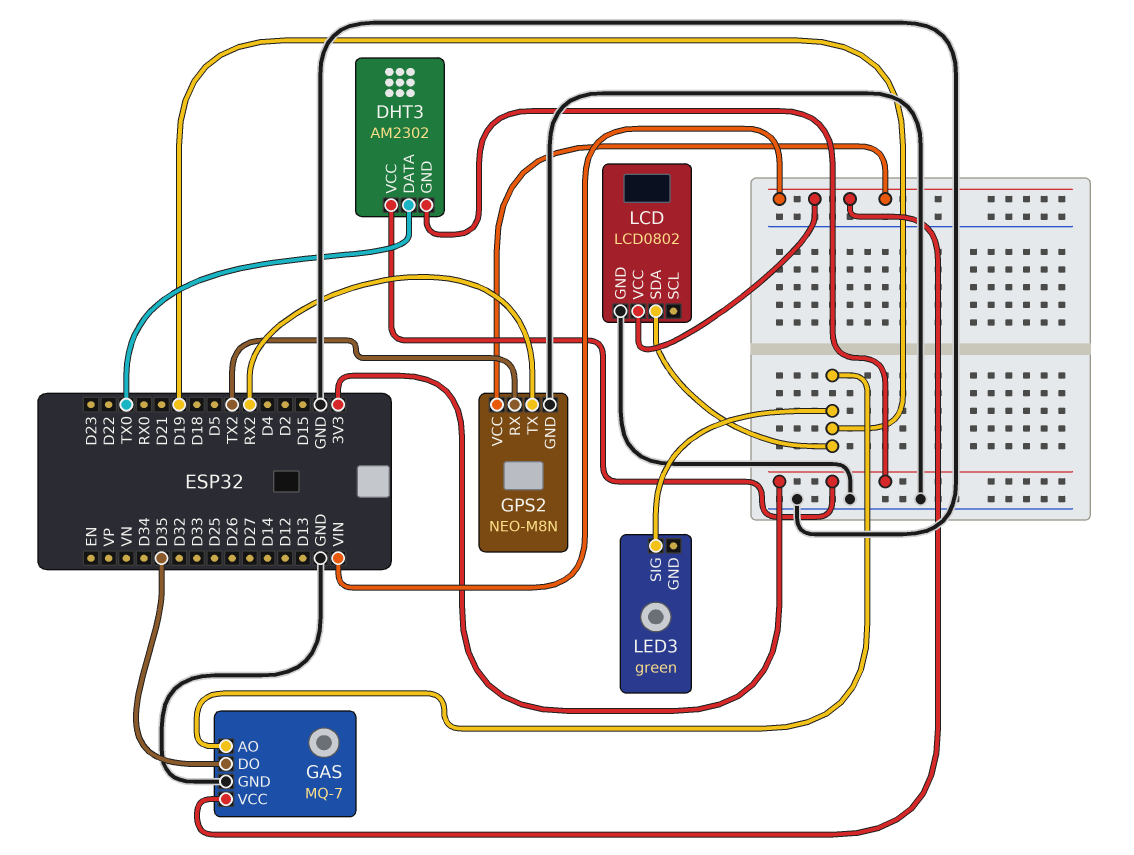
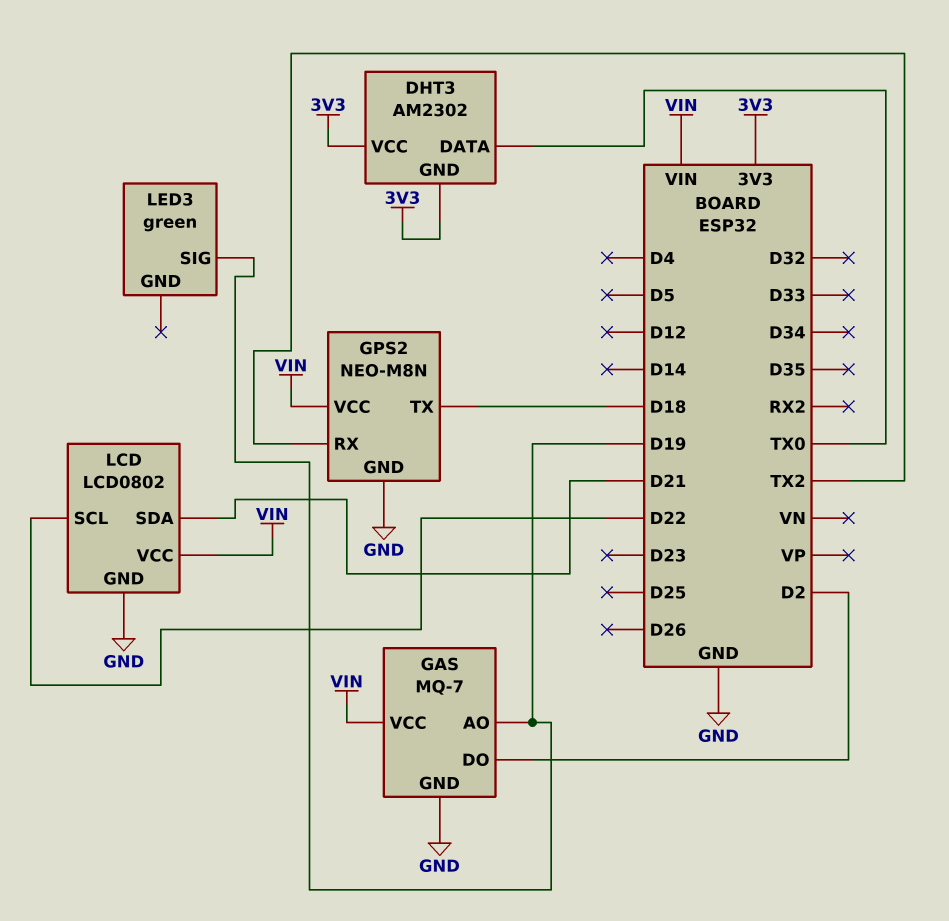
GAS pin DO: D35 -> D2
GPS2 pin TX: RX2 -> D18
LCD pin SCL: none -> D22
LCD pin SDA: D19 -> D21

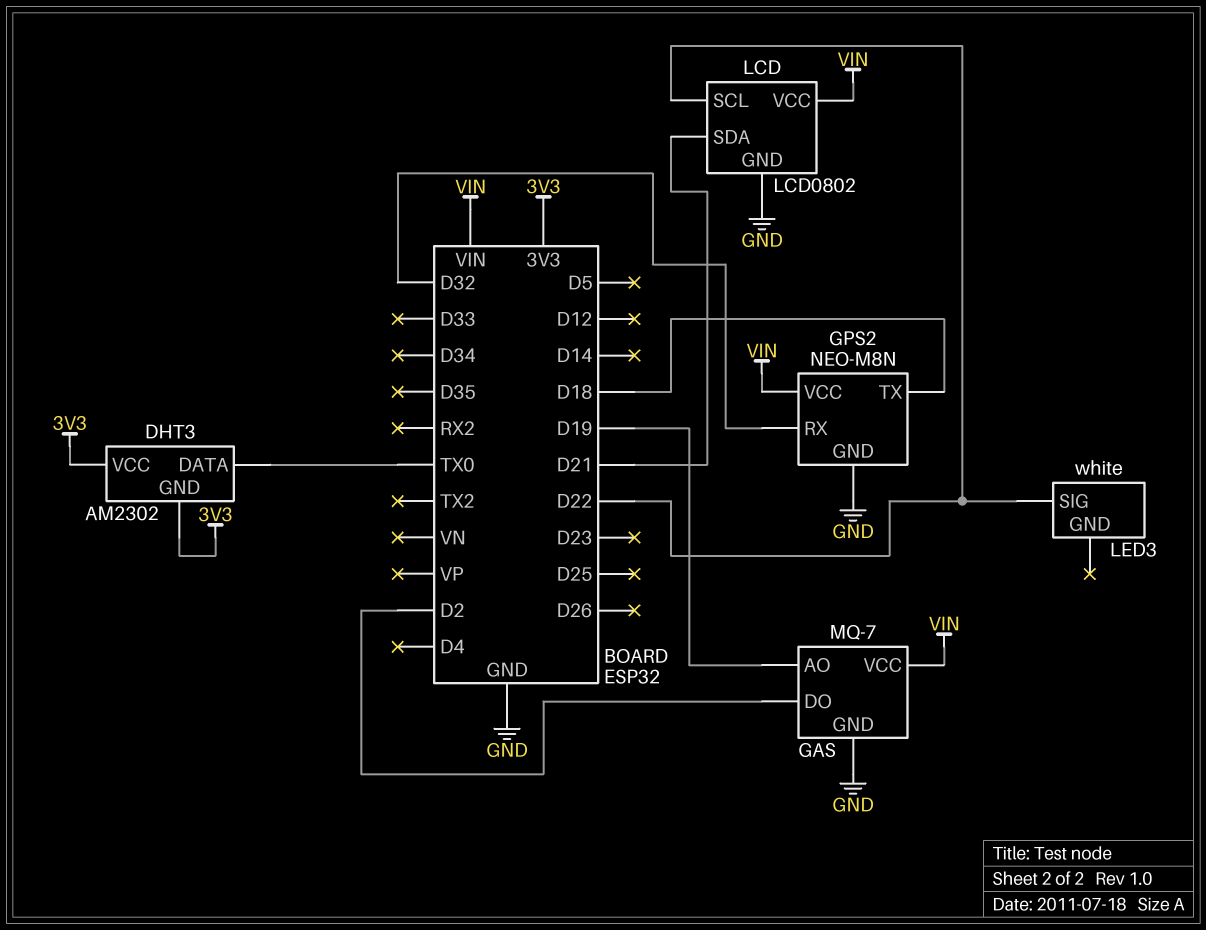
GPS2 pin RX: TX2 -> D32
LED3: green -> white
LED3 pin SIG: D19 -> D22

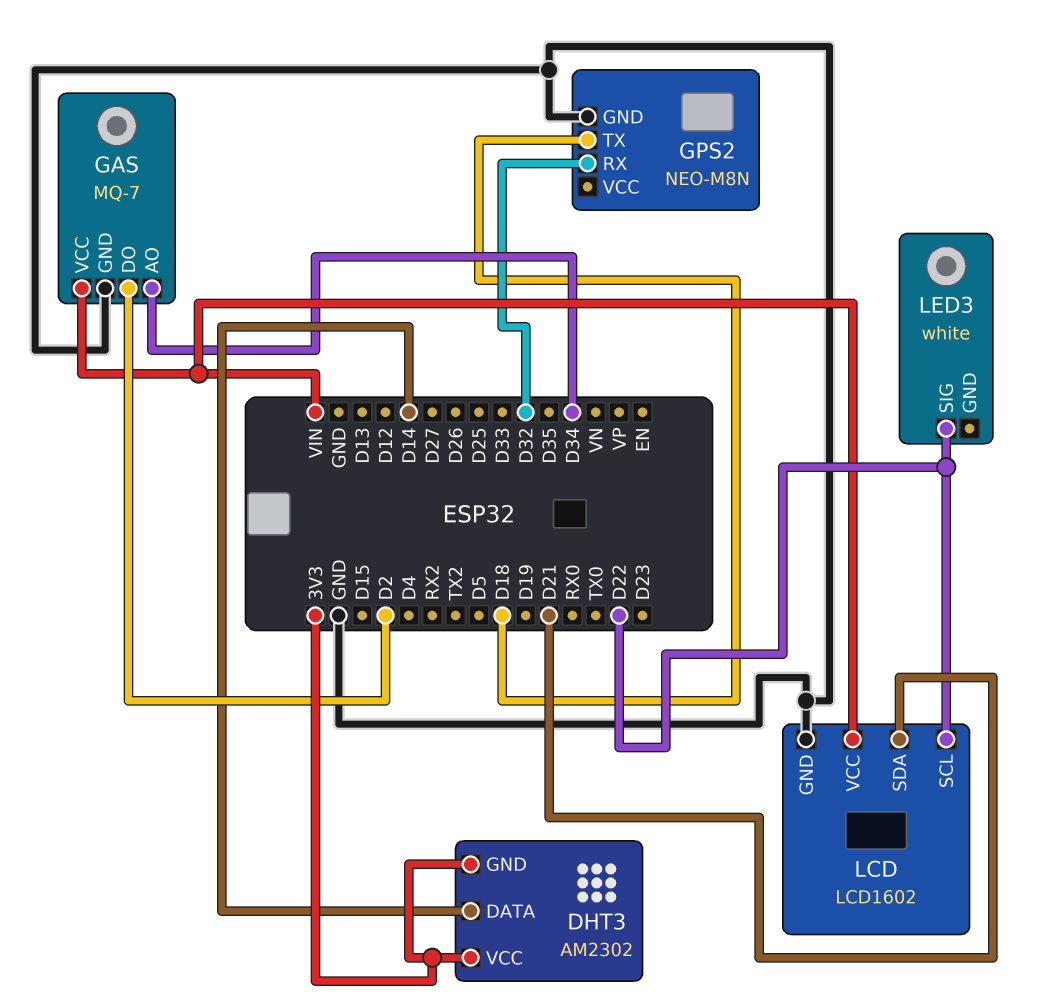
DHT3 pin DATA: TX0 -> D14
GAS pin AO: D19 -> D34
GPS2 pin VCC: VIN -> none
LCD: LCD0802 -> LCD1602

